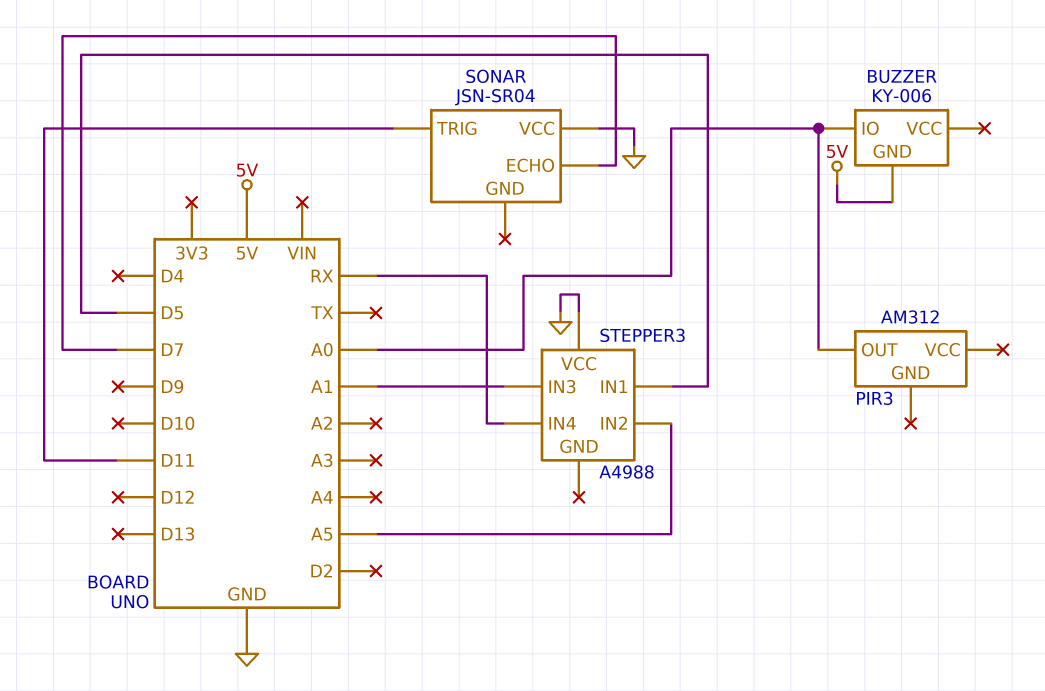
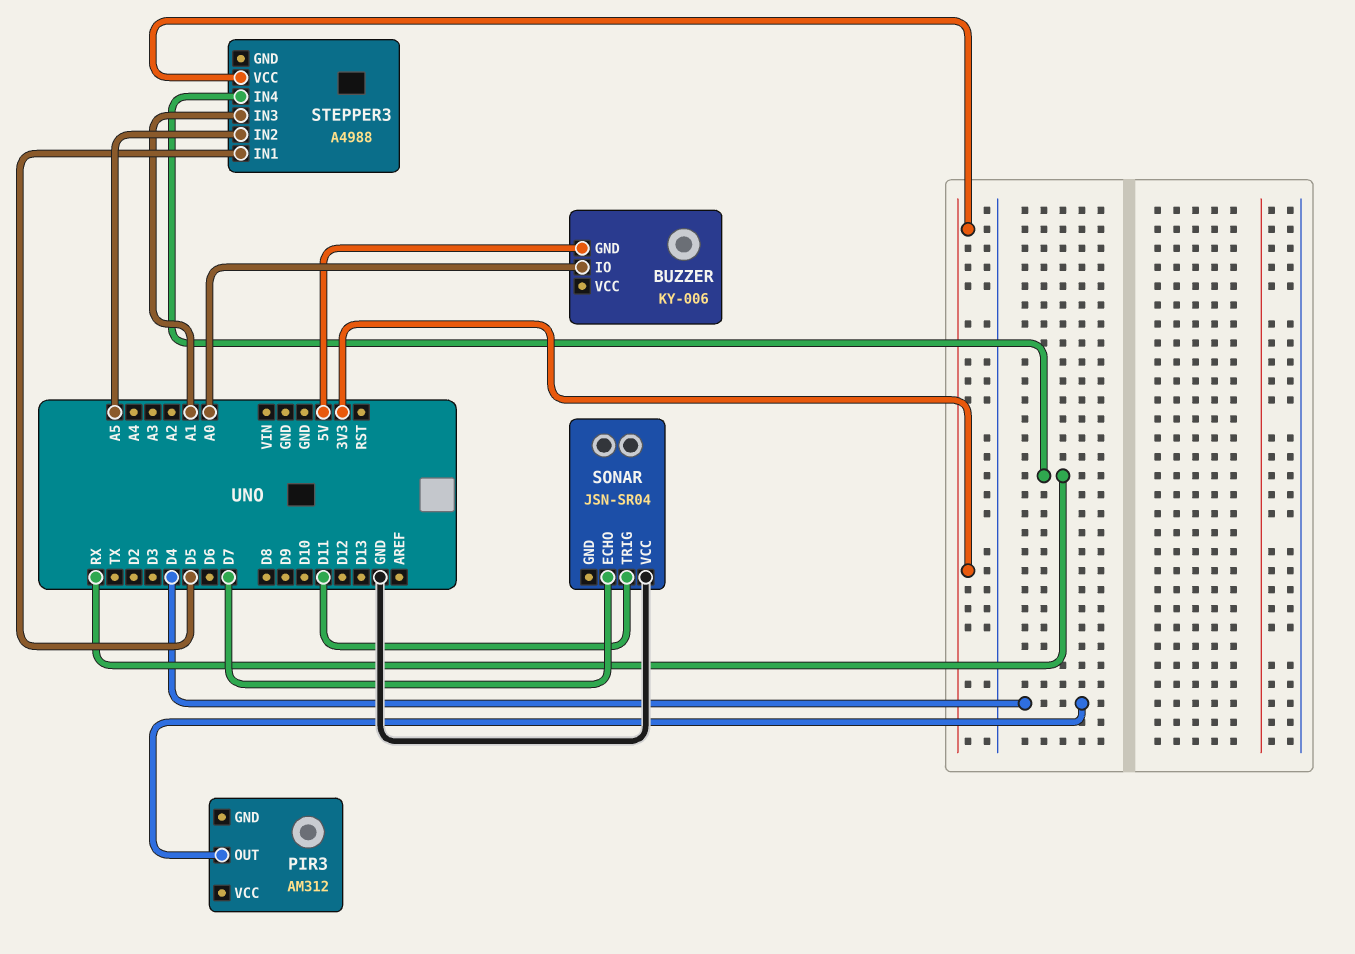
PIR3 pin OUT: A0 -> D4
STEPPER3 pin VCC: GND -> 3V3

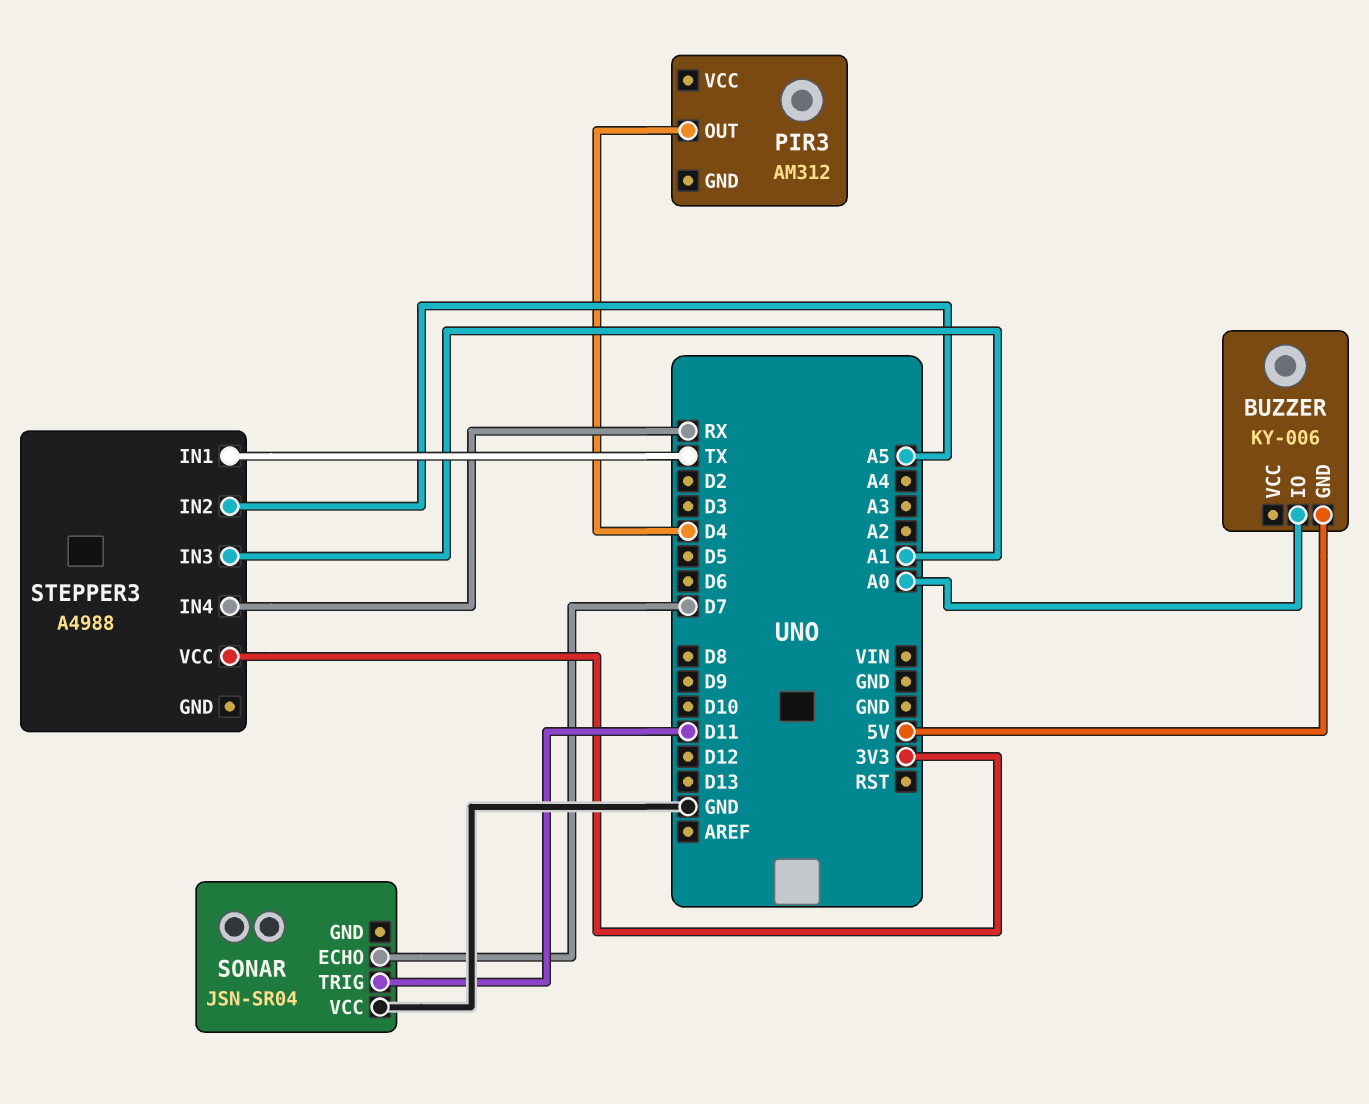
STEPPER3 pin IN1: D5 -> TX

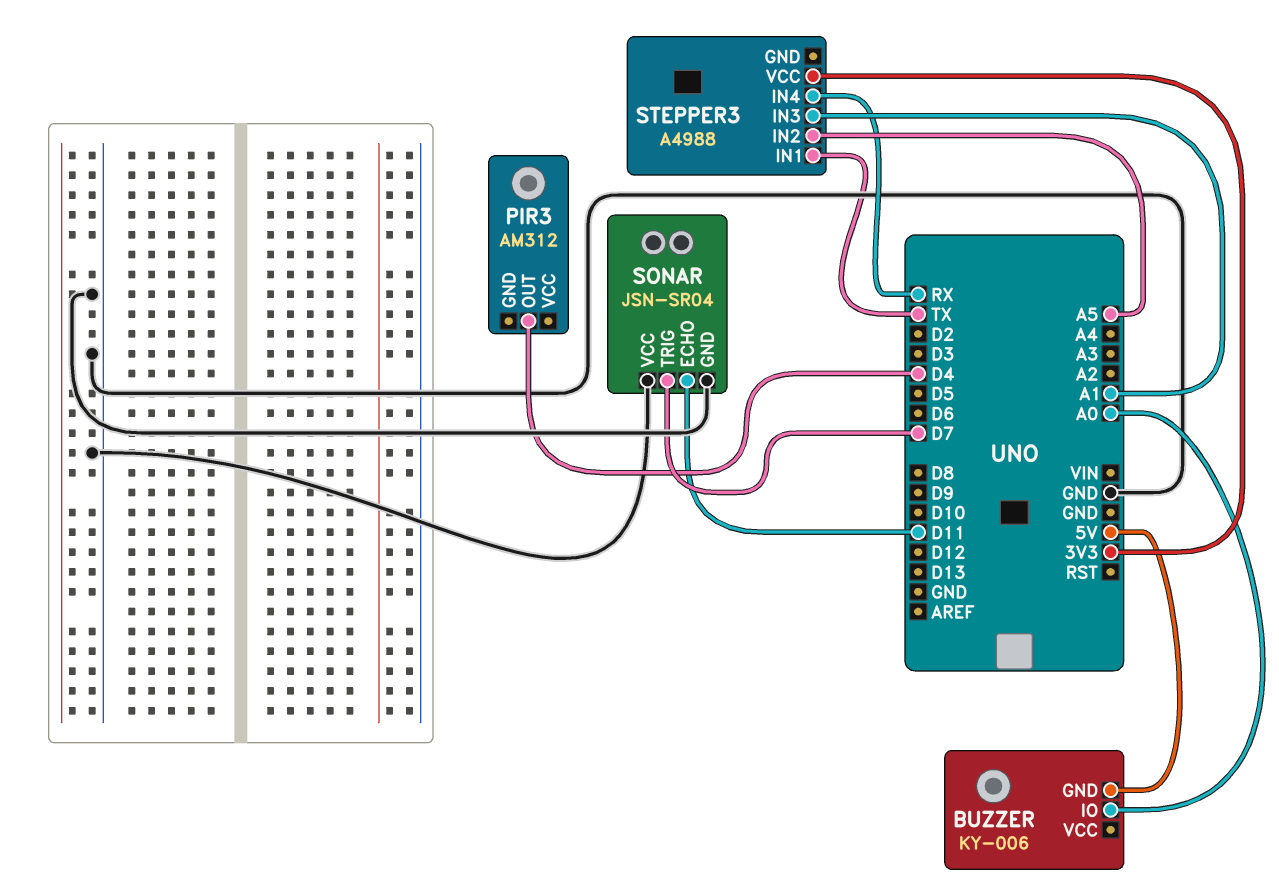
SONAR pin ECHO: D7 -> D11
SONAR pin GND: none -> GND
SONAR pin TRIG: D11 -> D7

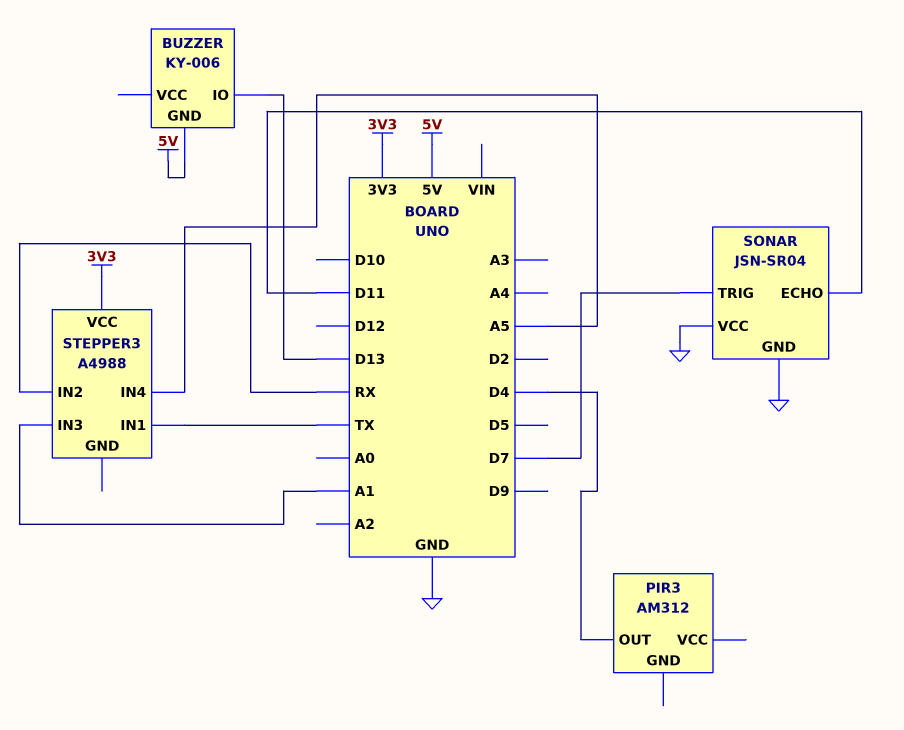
BUZZER pin IO: A0 -> D13
STEPPER3 pin IN2: A5 -> RX
STEPPER3 pin IN4: RX -> A5

